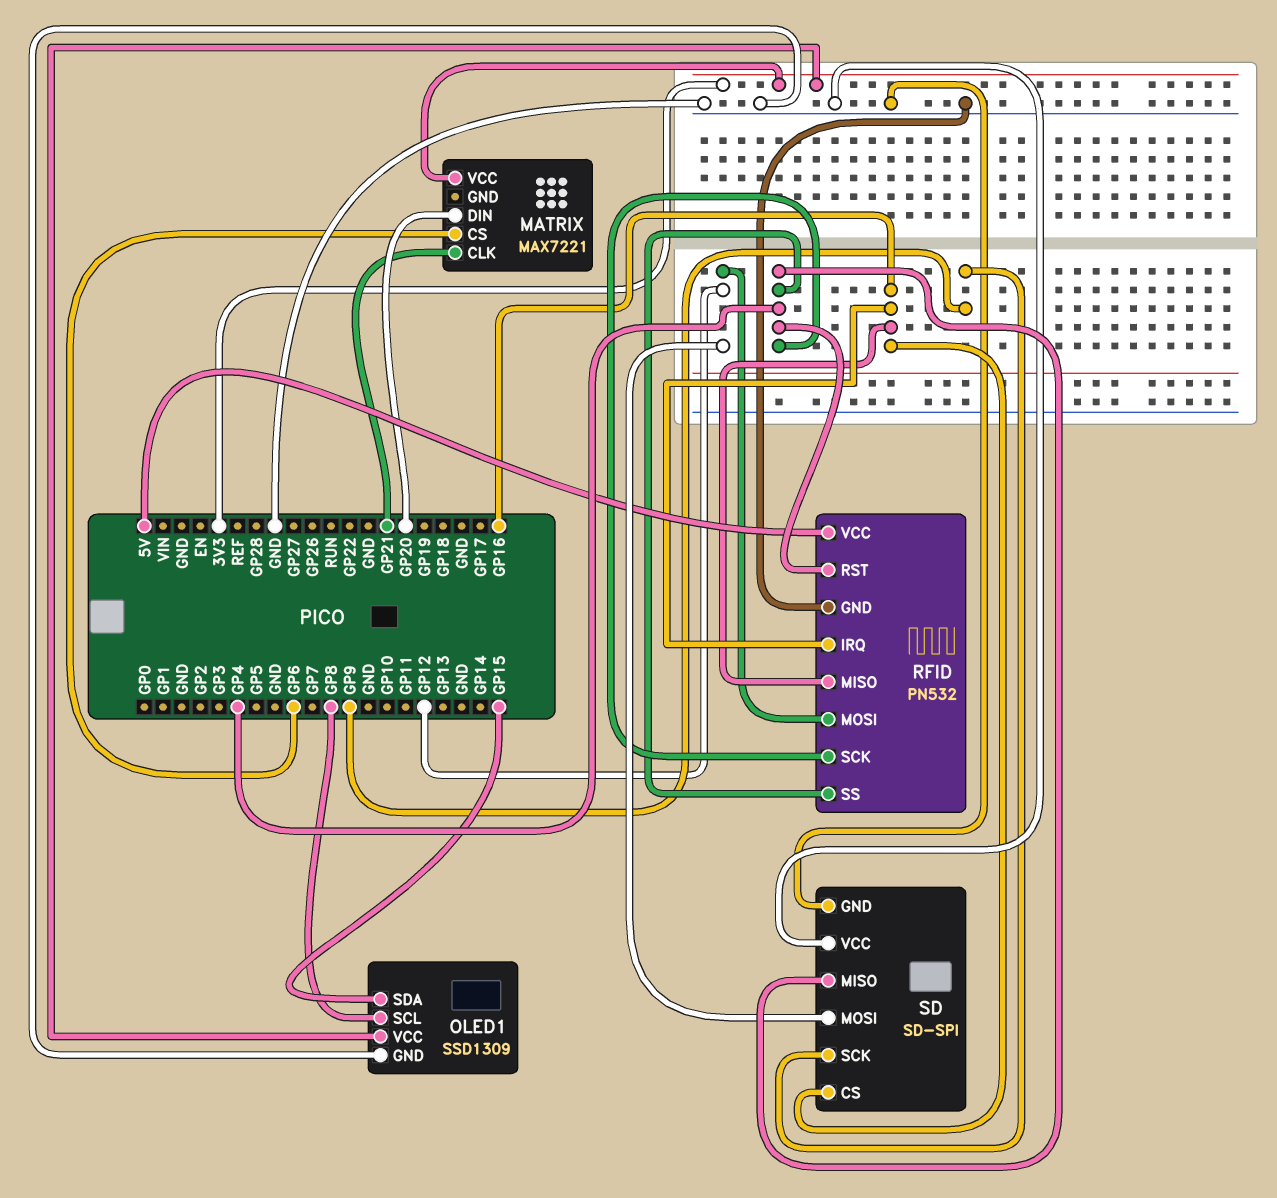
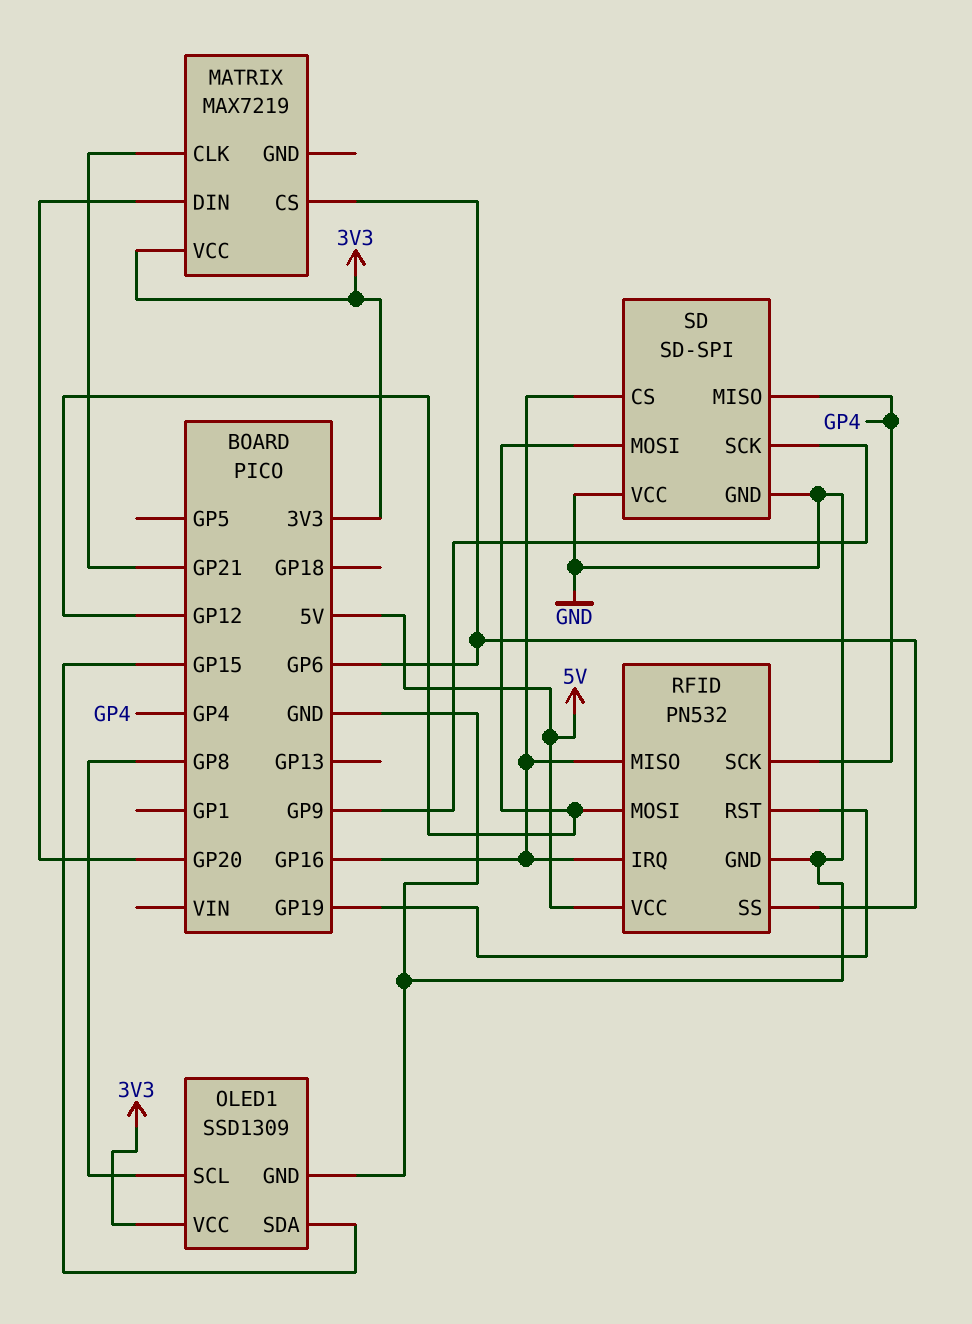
MATRIX: MAX7221 -> MAX7219
RFID pin RST: GP4 -> GP19
RFID pin SS: GP4 -> GP6

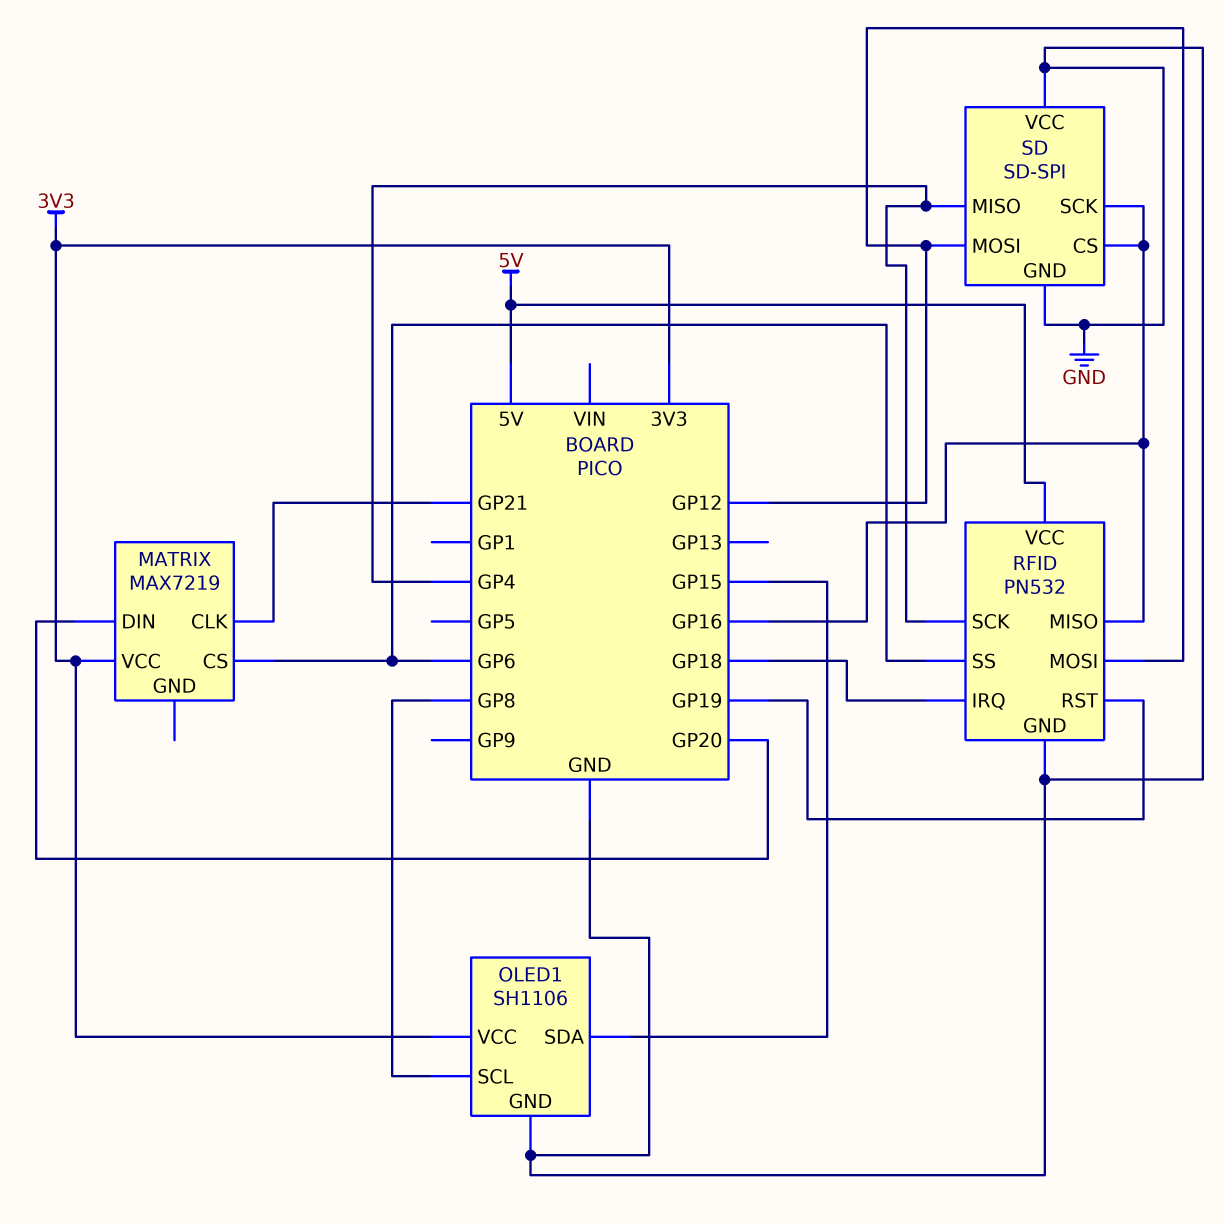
OLED1: SSD1309 -> SH1106
RFID pin IRQ: GP16 -> GP18
SD pin SCK: GP9 -> GP16

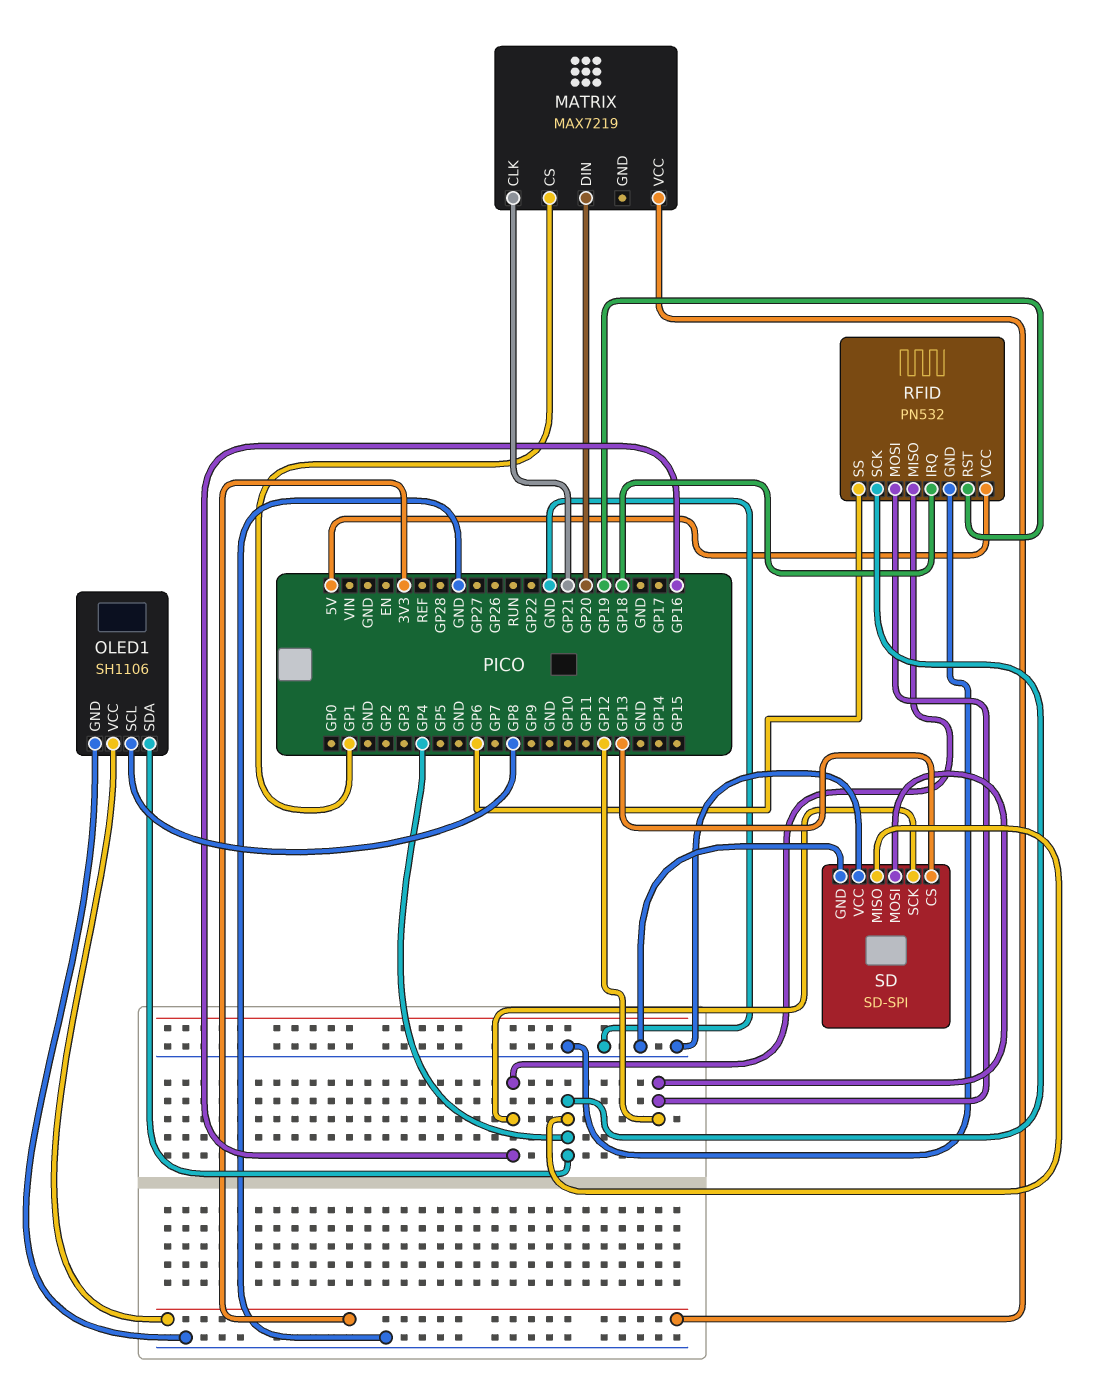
MATRIX pin CS: GP6 -> GP1
OLED1 pin SDA: GP15 -> GP4
SD pin CS: GP16 -> GP13

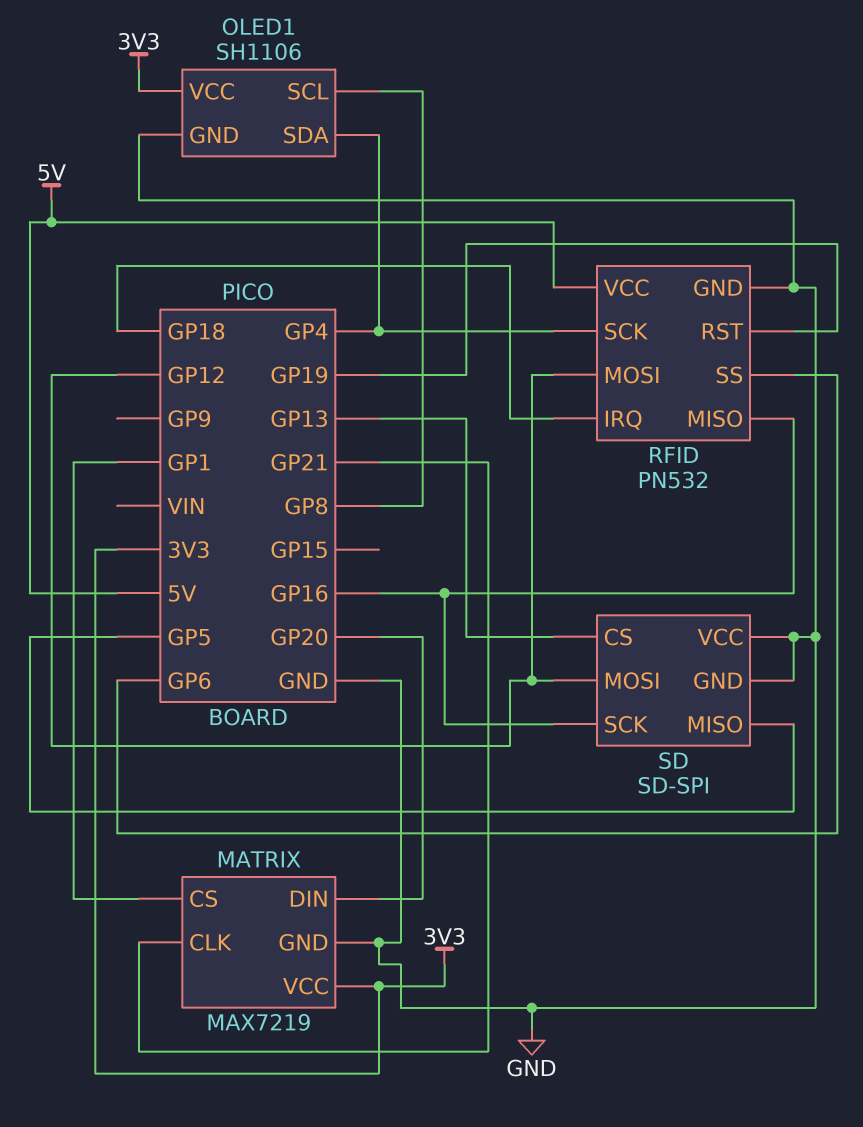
MATRIX pin GND: none -> GND
SD pin MISO: GP4 -> GP5

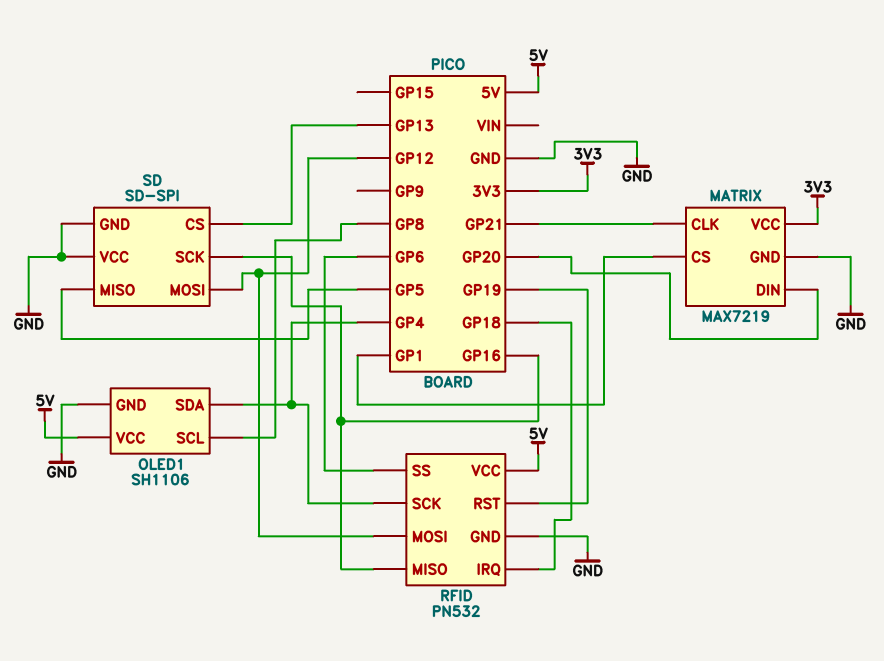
OLED1 pin VCC: 3V3 -> 5V

